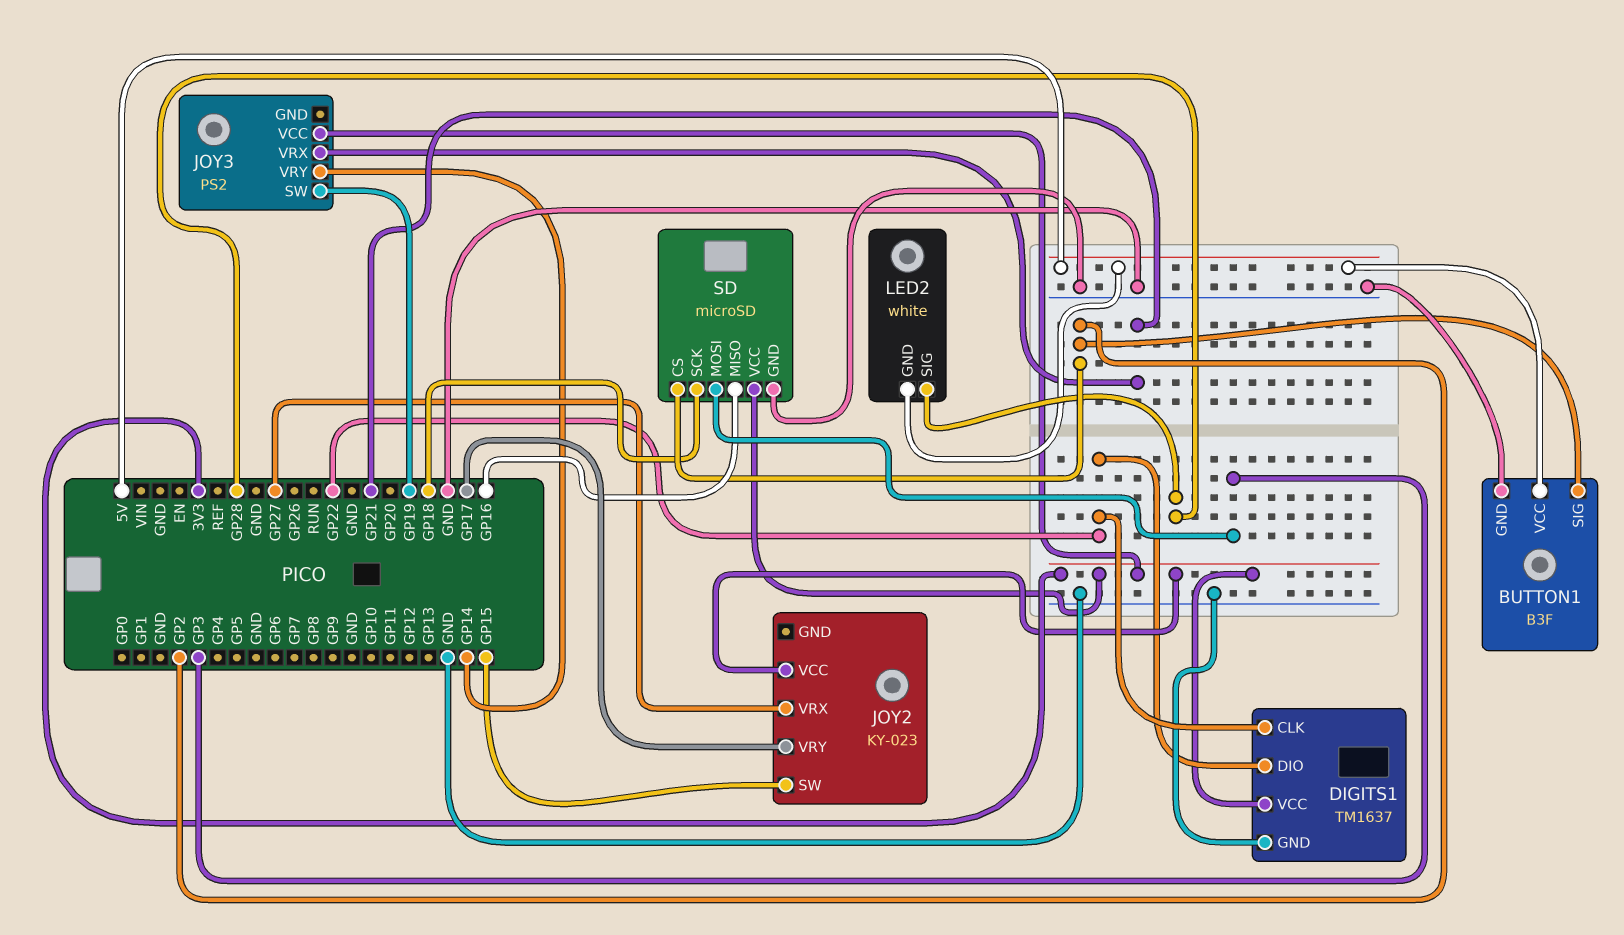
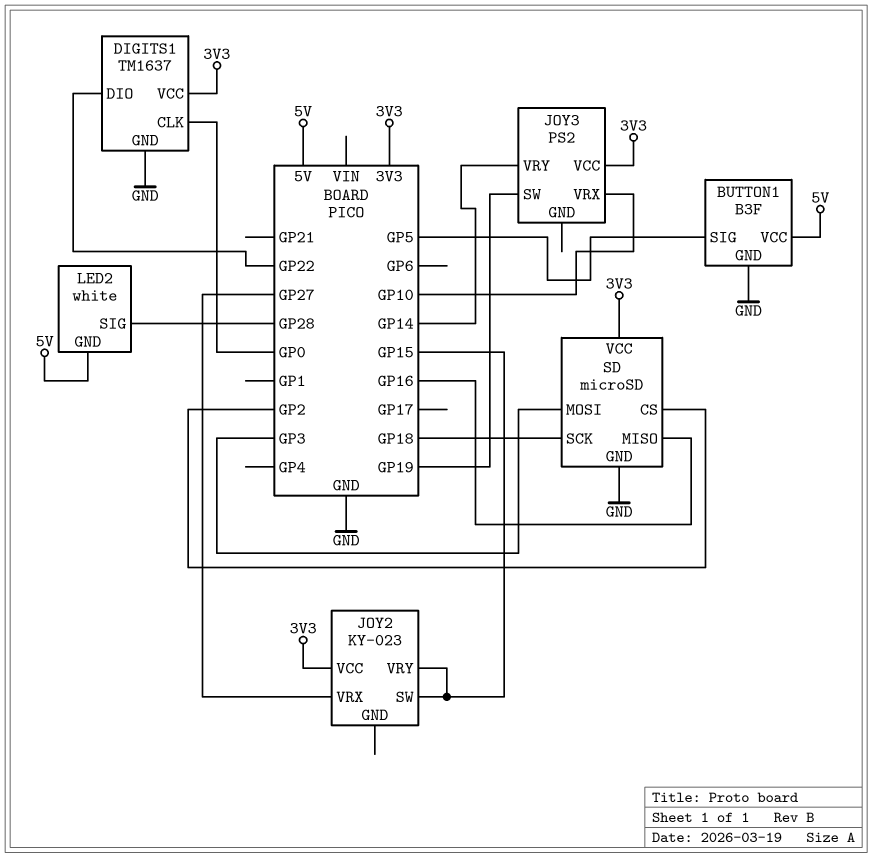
BUTTON1 pin SIG: GP2 -> GP5
DIGITS1 pin CLK: GP22 -> GP0
JOY2 pin VRY: GP17 -> GP15
JOY3 pin VRX: GP21 -> GP10

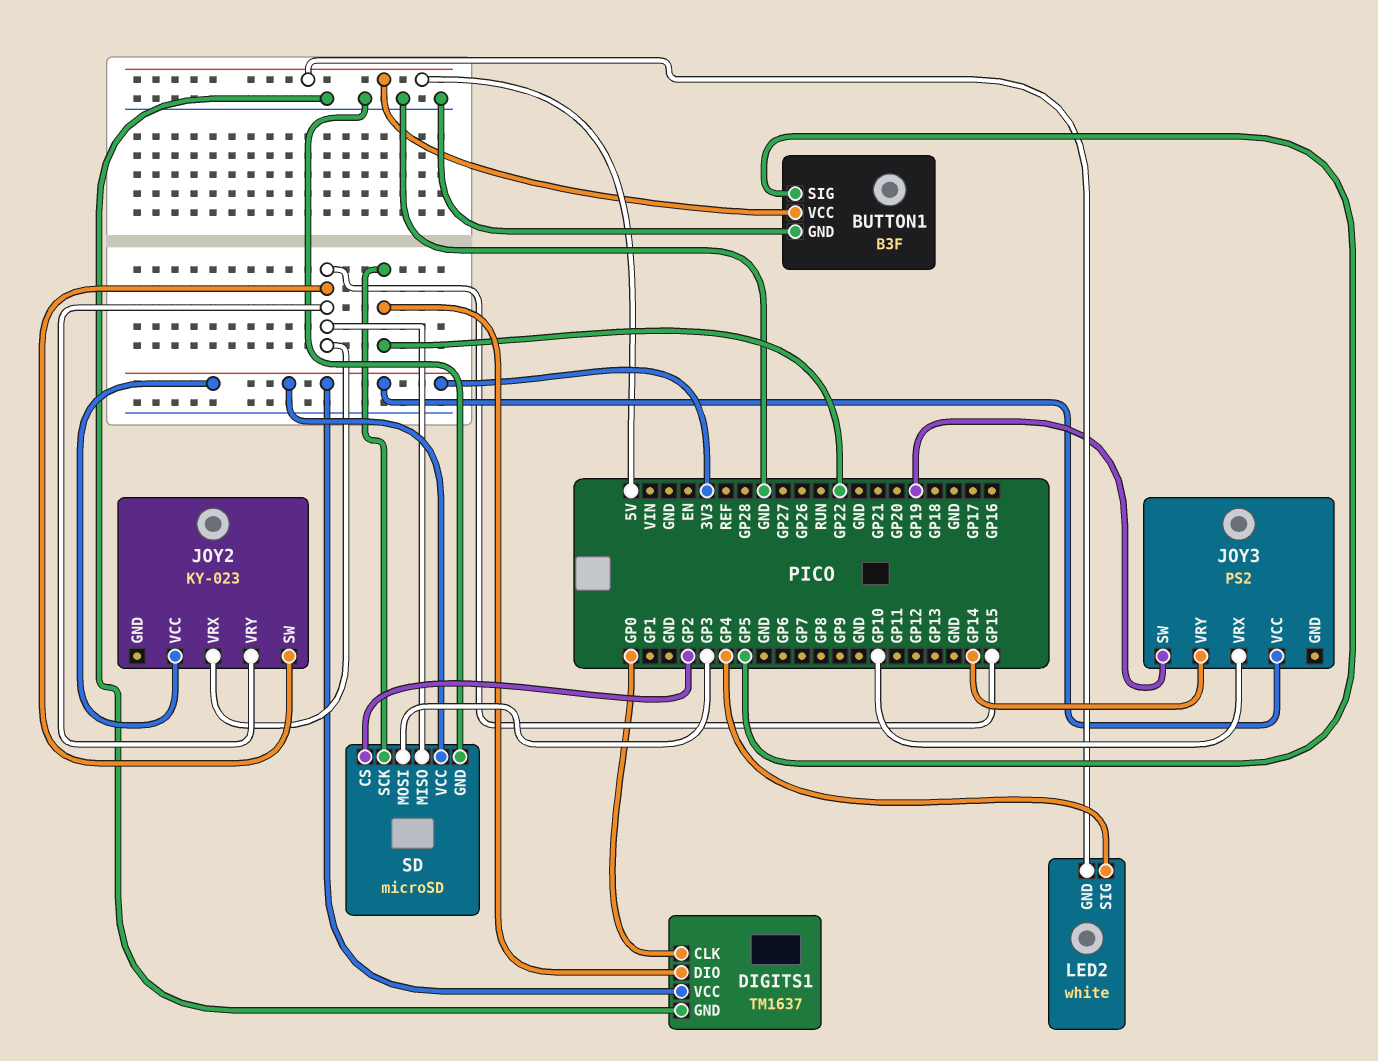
JOY2 pin VRX: GP27 -> GP15
LED2 pin SIG: GP28 -> GP4
SD pin MISO: GP16 -> GP15
SD pin SCK: GP18 -> GP22

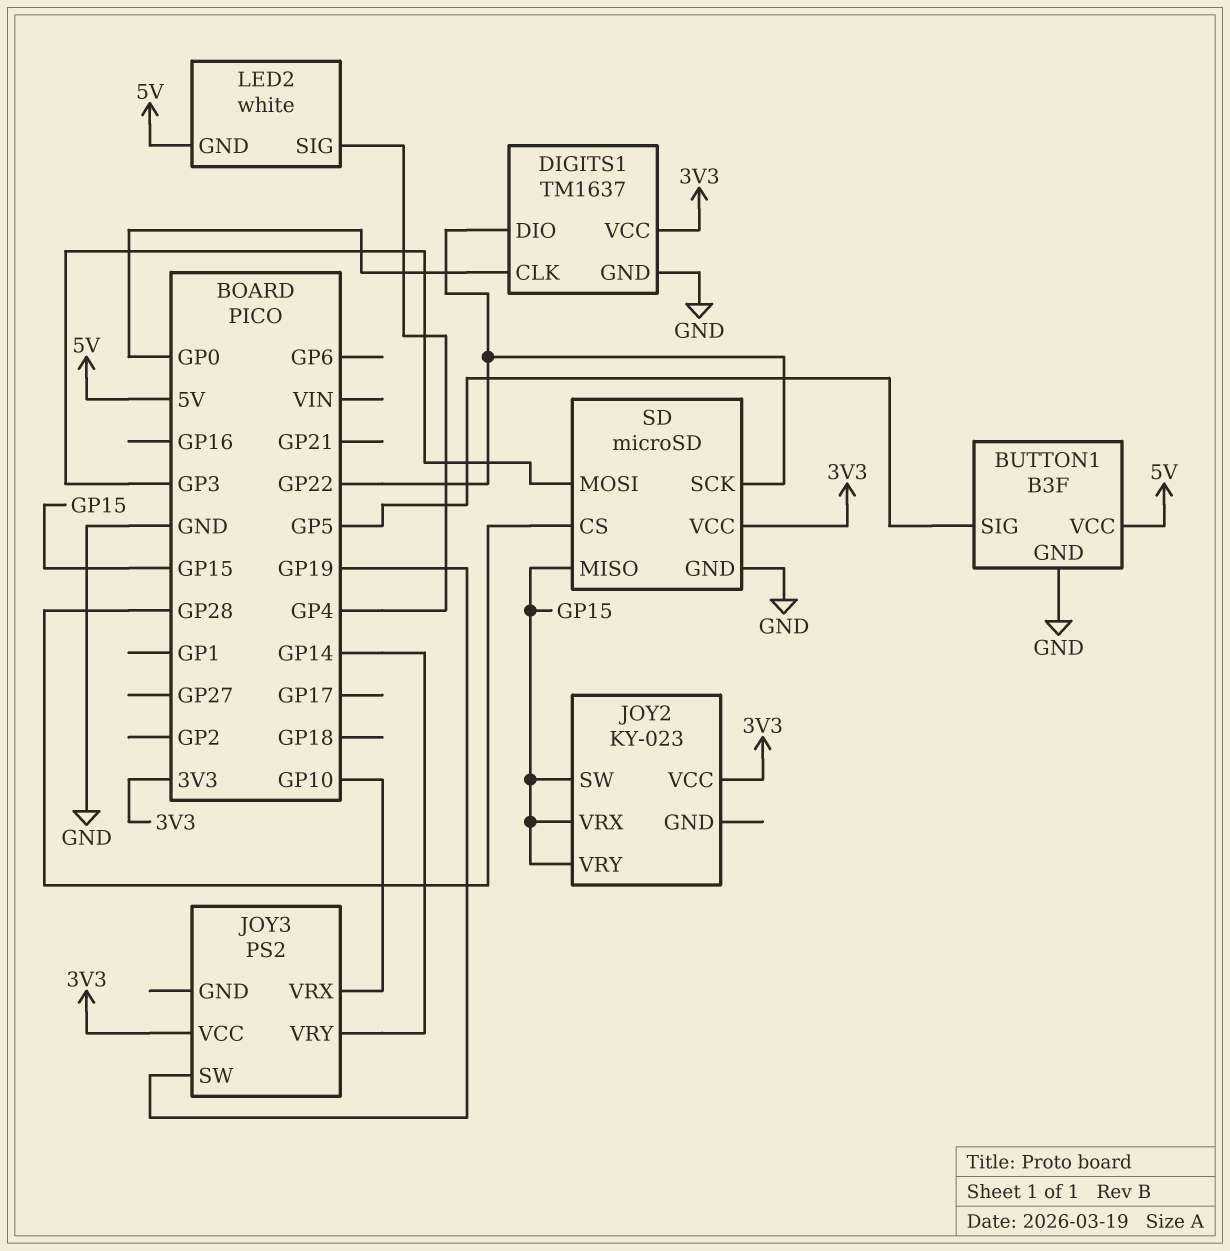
SD pin CS: GP2 -> GP28

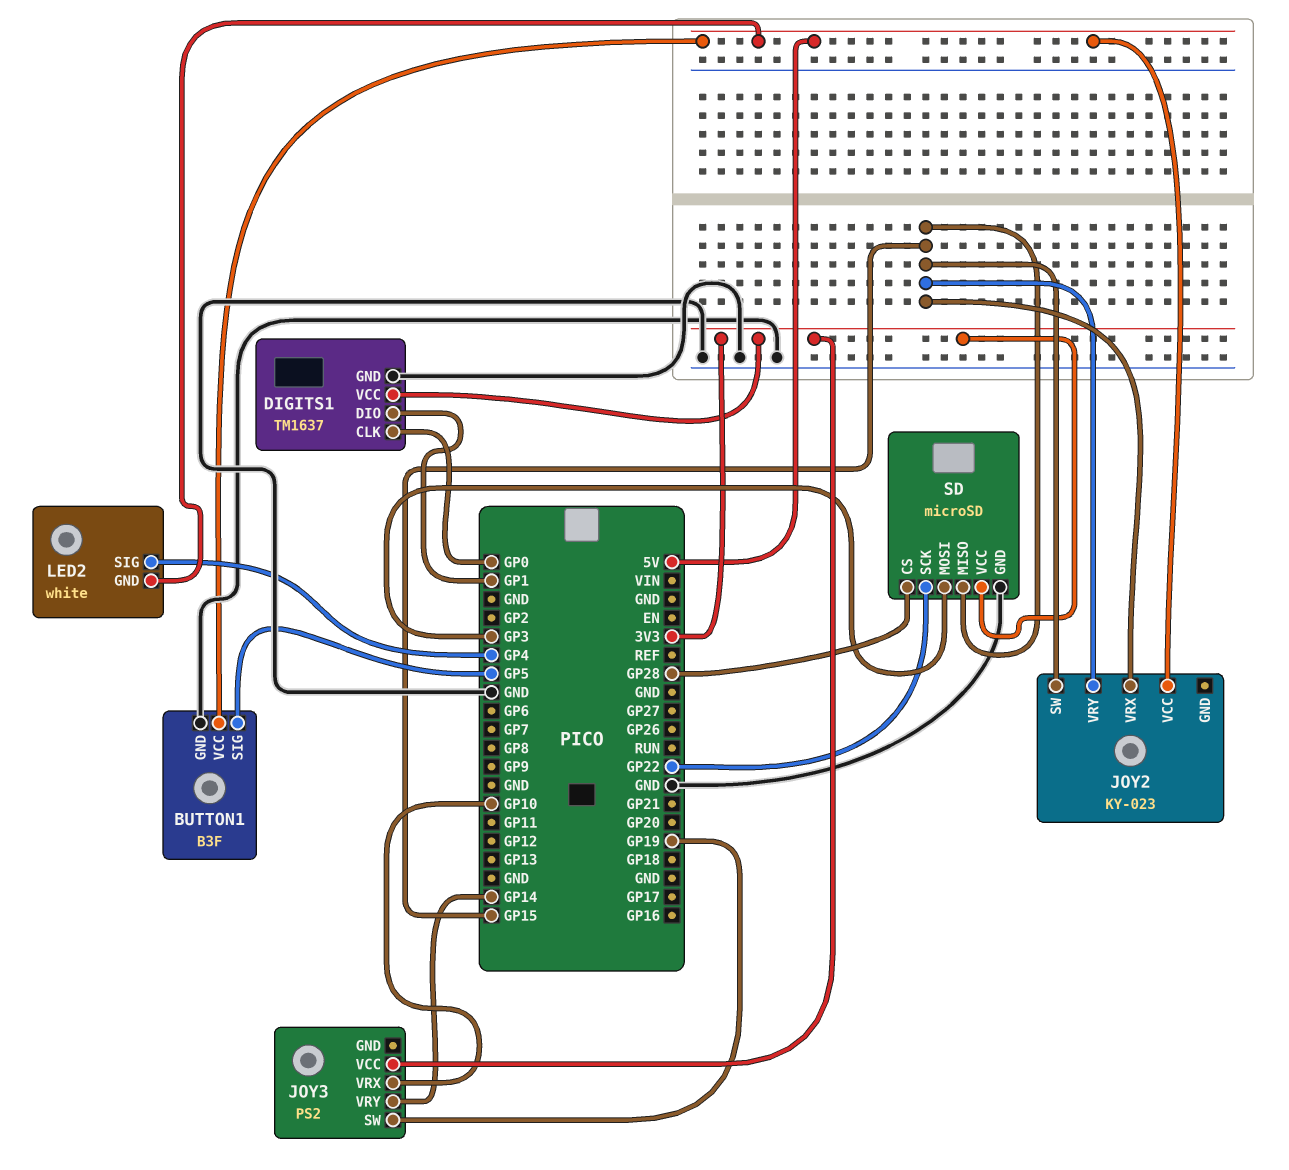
DIGITS1 pin DIO: GP22 -> GP1
JOY2 pin VCC: 3V3 -> 5V

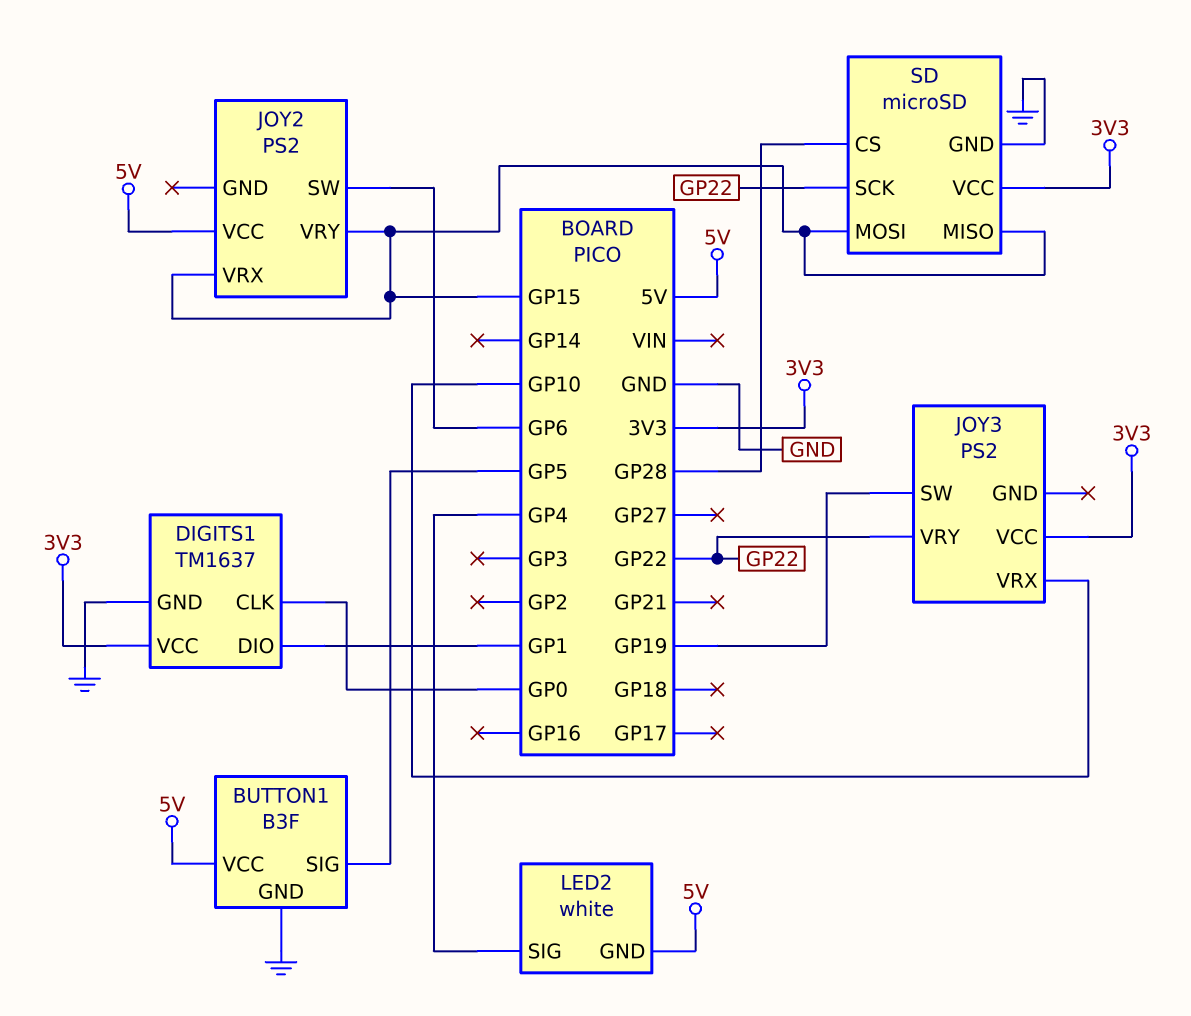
JOY2: KY-023 -> PS2
JOY2 pin SW: GP15 -> GP6
JOY3 pin VRY: GP14 -> GP22
SD pin MOSI: GP3 -> GP15

